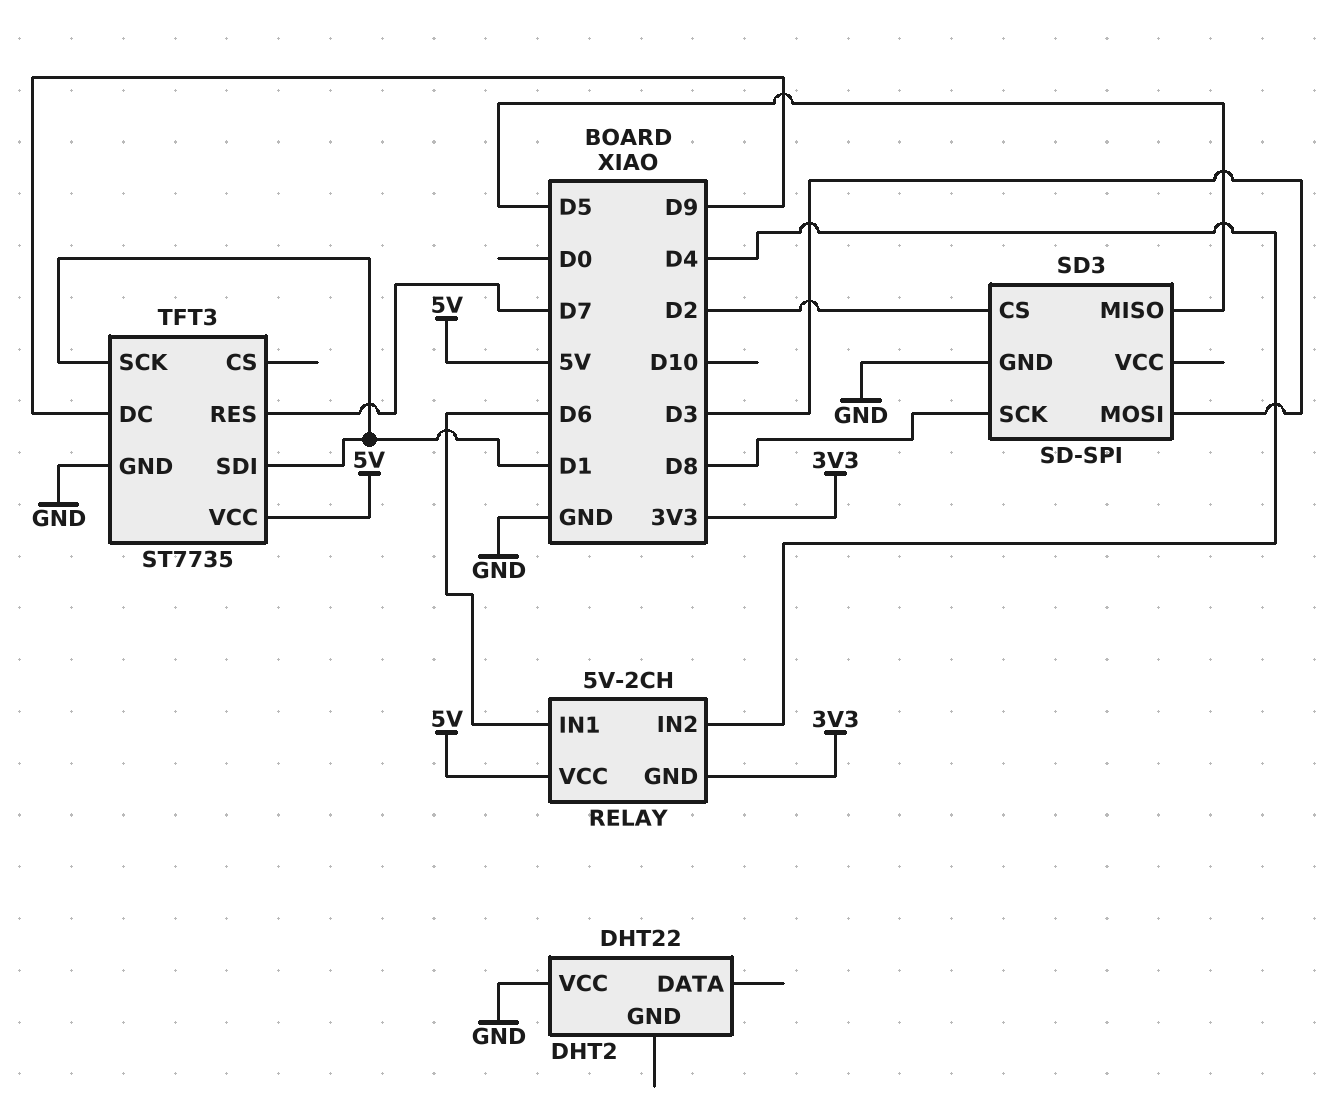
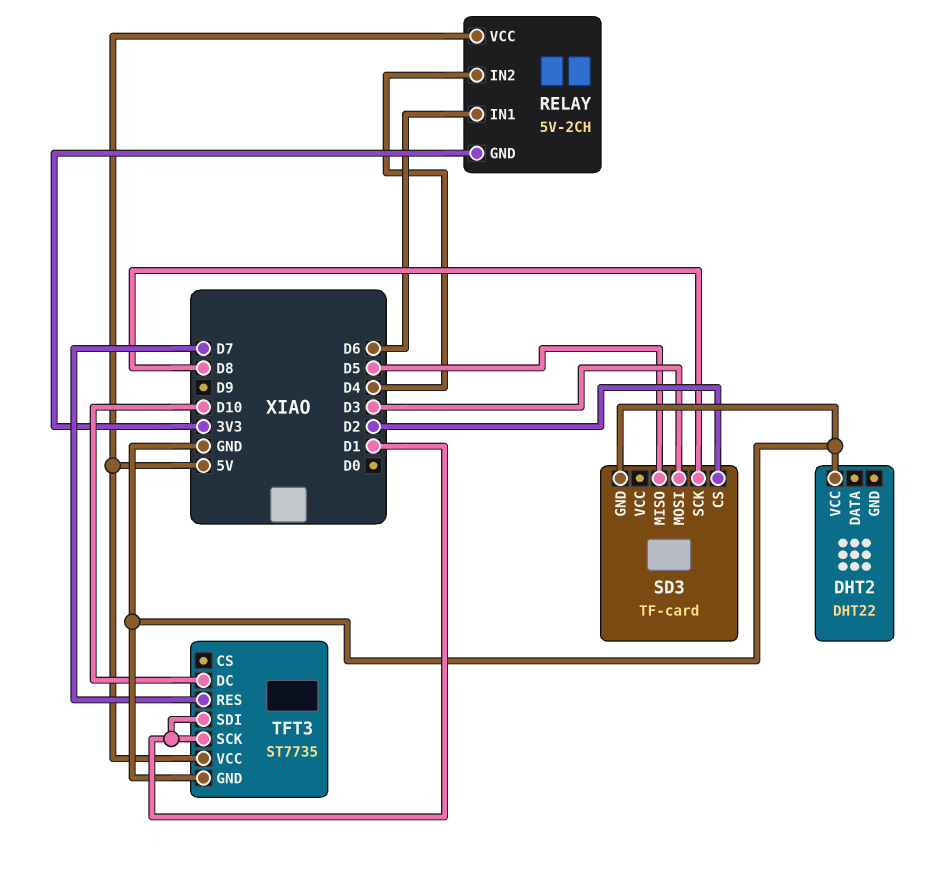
SD3: SD-SPI -> TF-card
TFT3 pin DC: D9 -> D10

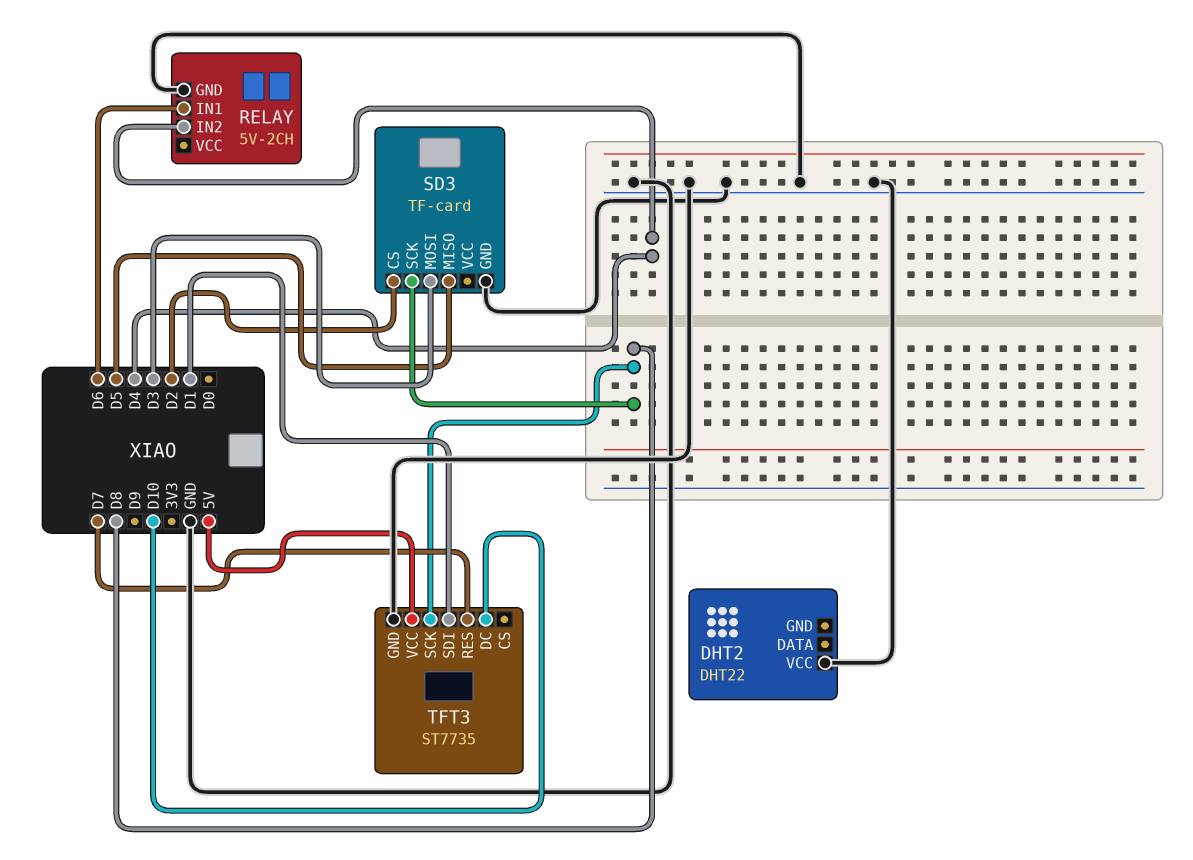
RELAY pin GND: 3V3 -> GND
RELAY pin VCC: 5V -> none
TFT3 pin SCK: D1 -> D8

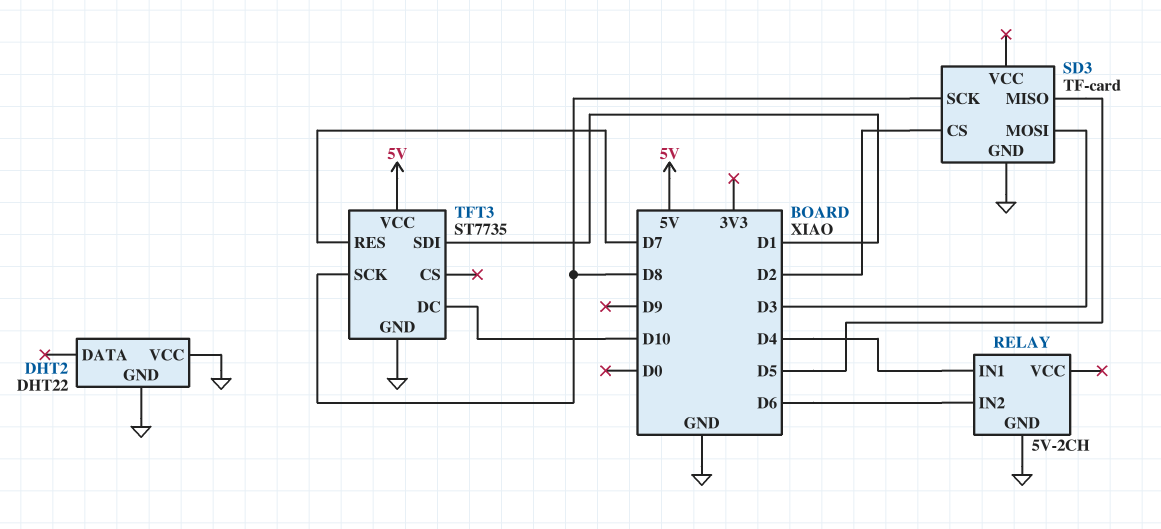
DHT2 pin GND: none -> GND
RELAY pin IN1: D6 -> D4
RELAY pin IN2: D4 -> D6

